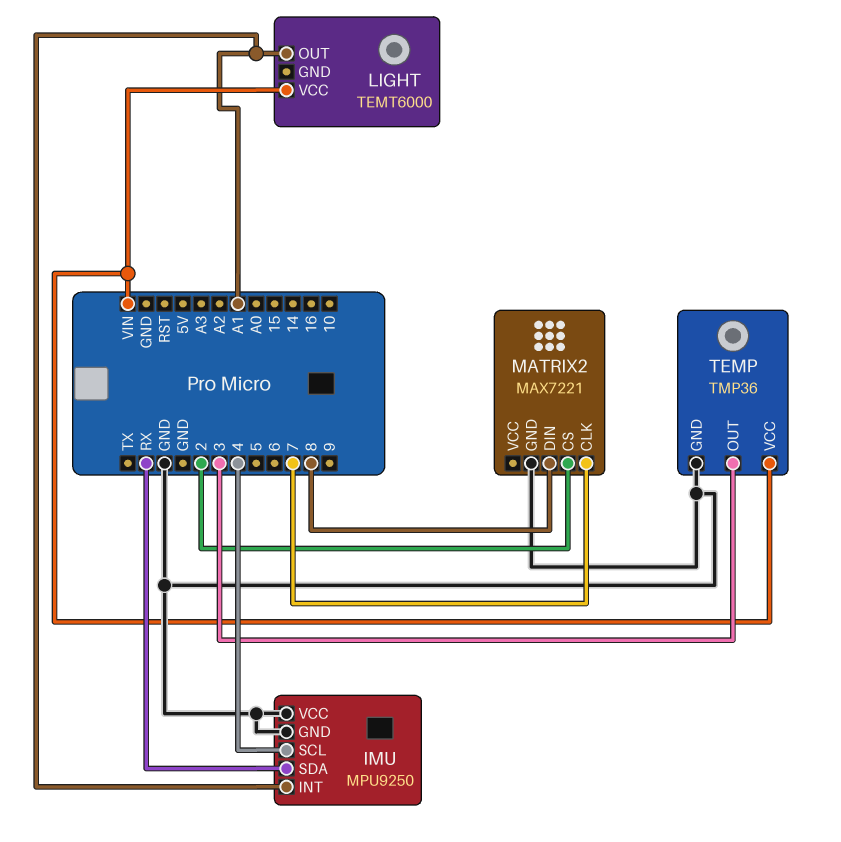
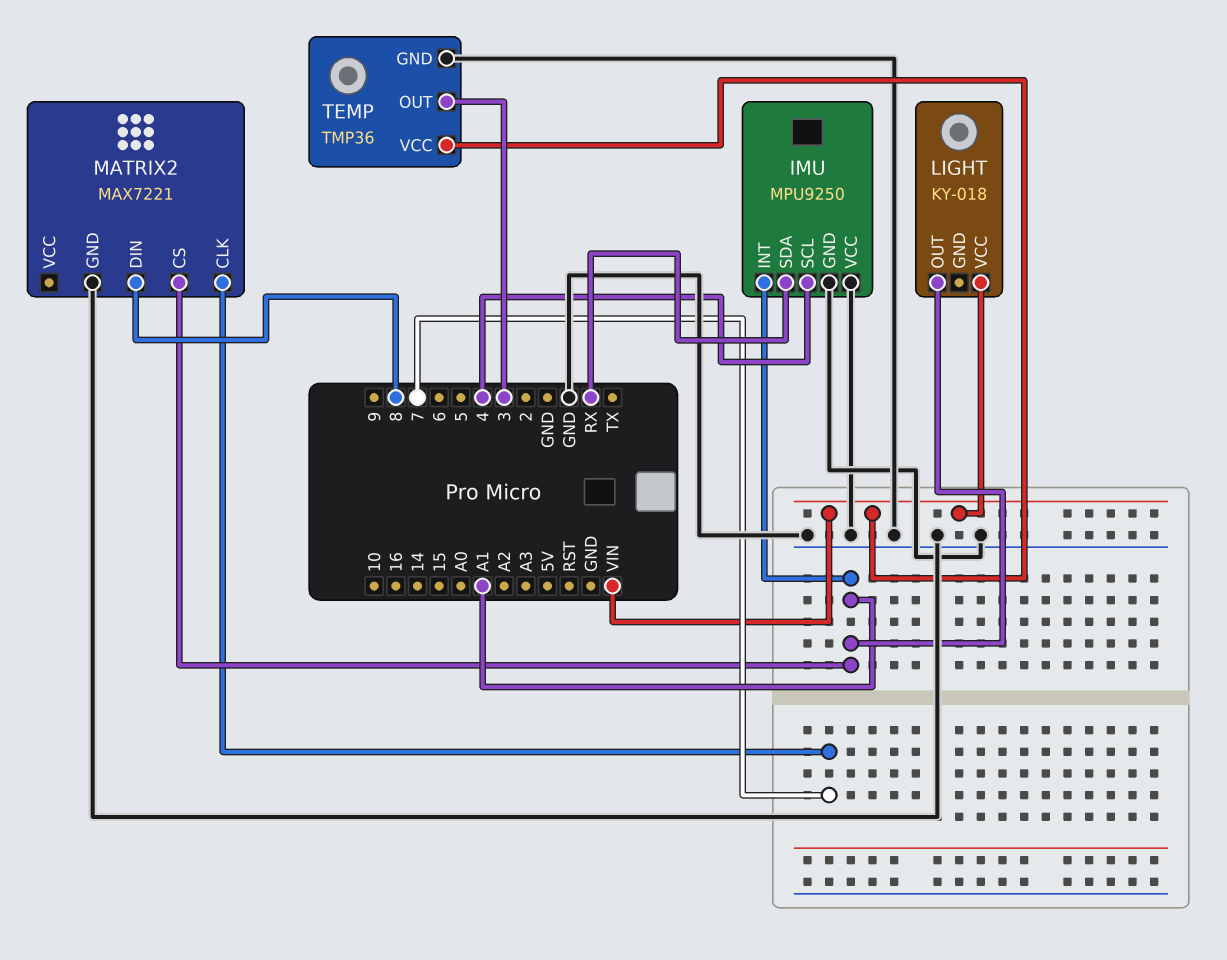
LIGHT: TEMT6000 -> KY-018
MATRIX2 pin CS: 2 -> A1

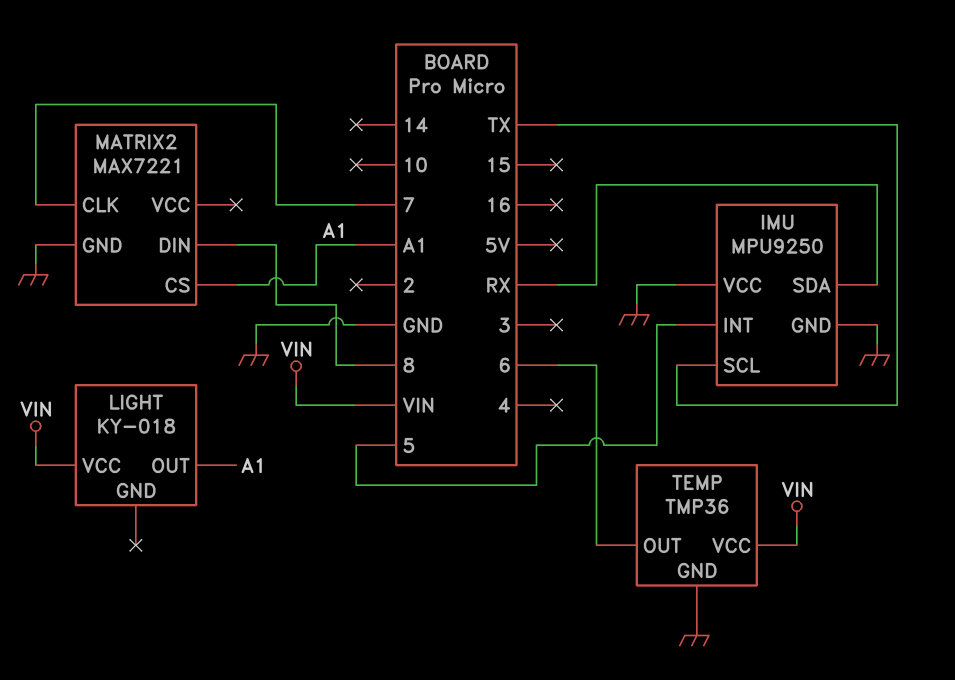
IMU pin INT: A1 -> 5
IMU pin SCL: 4 -> TX
TEMP pin OUT: 3 -> 6

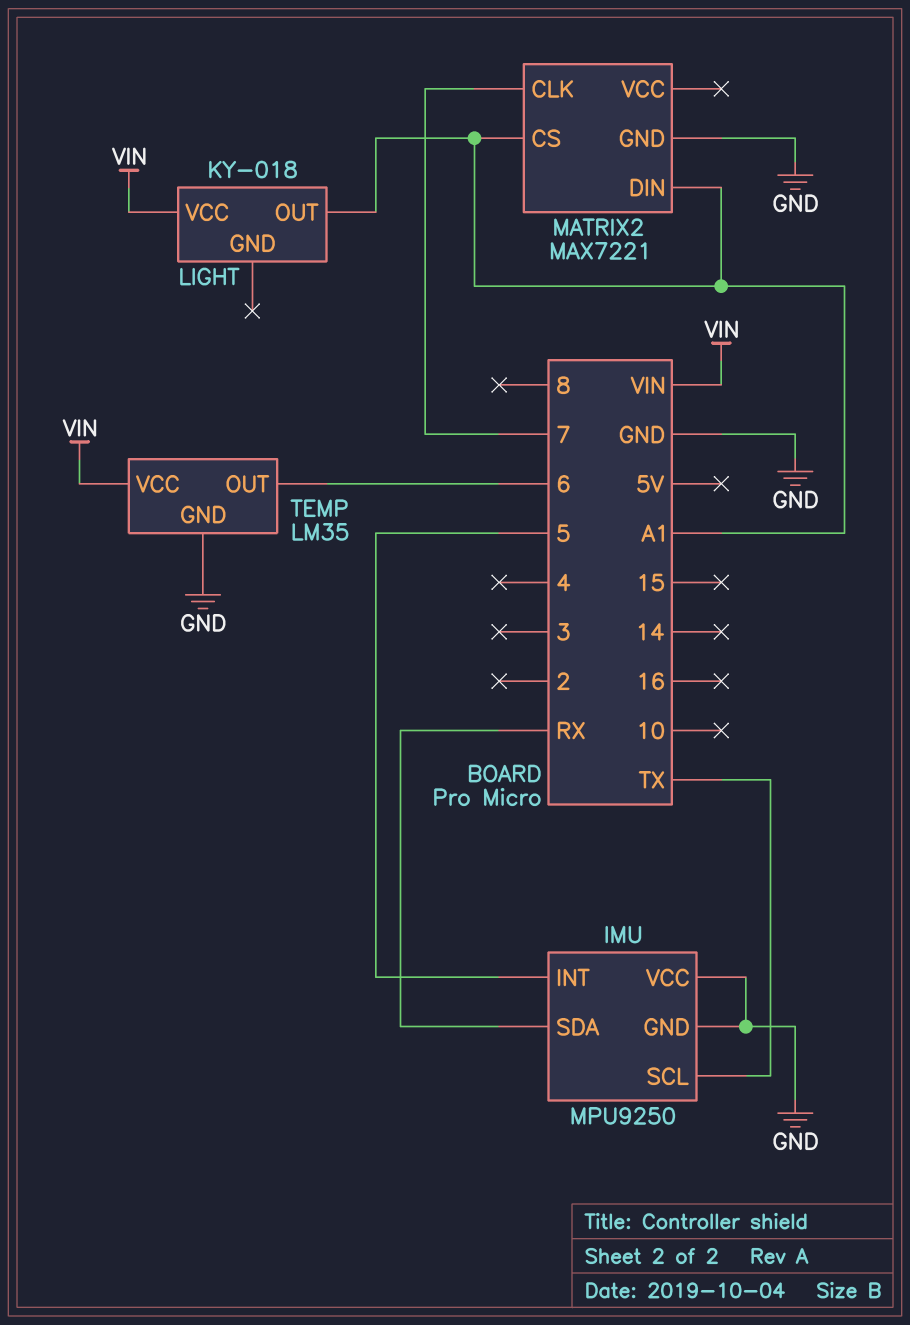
MATRIX2 pin DIN: 8 -> A1
TEMP: TMP36 -> LM35

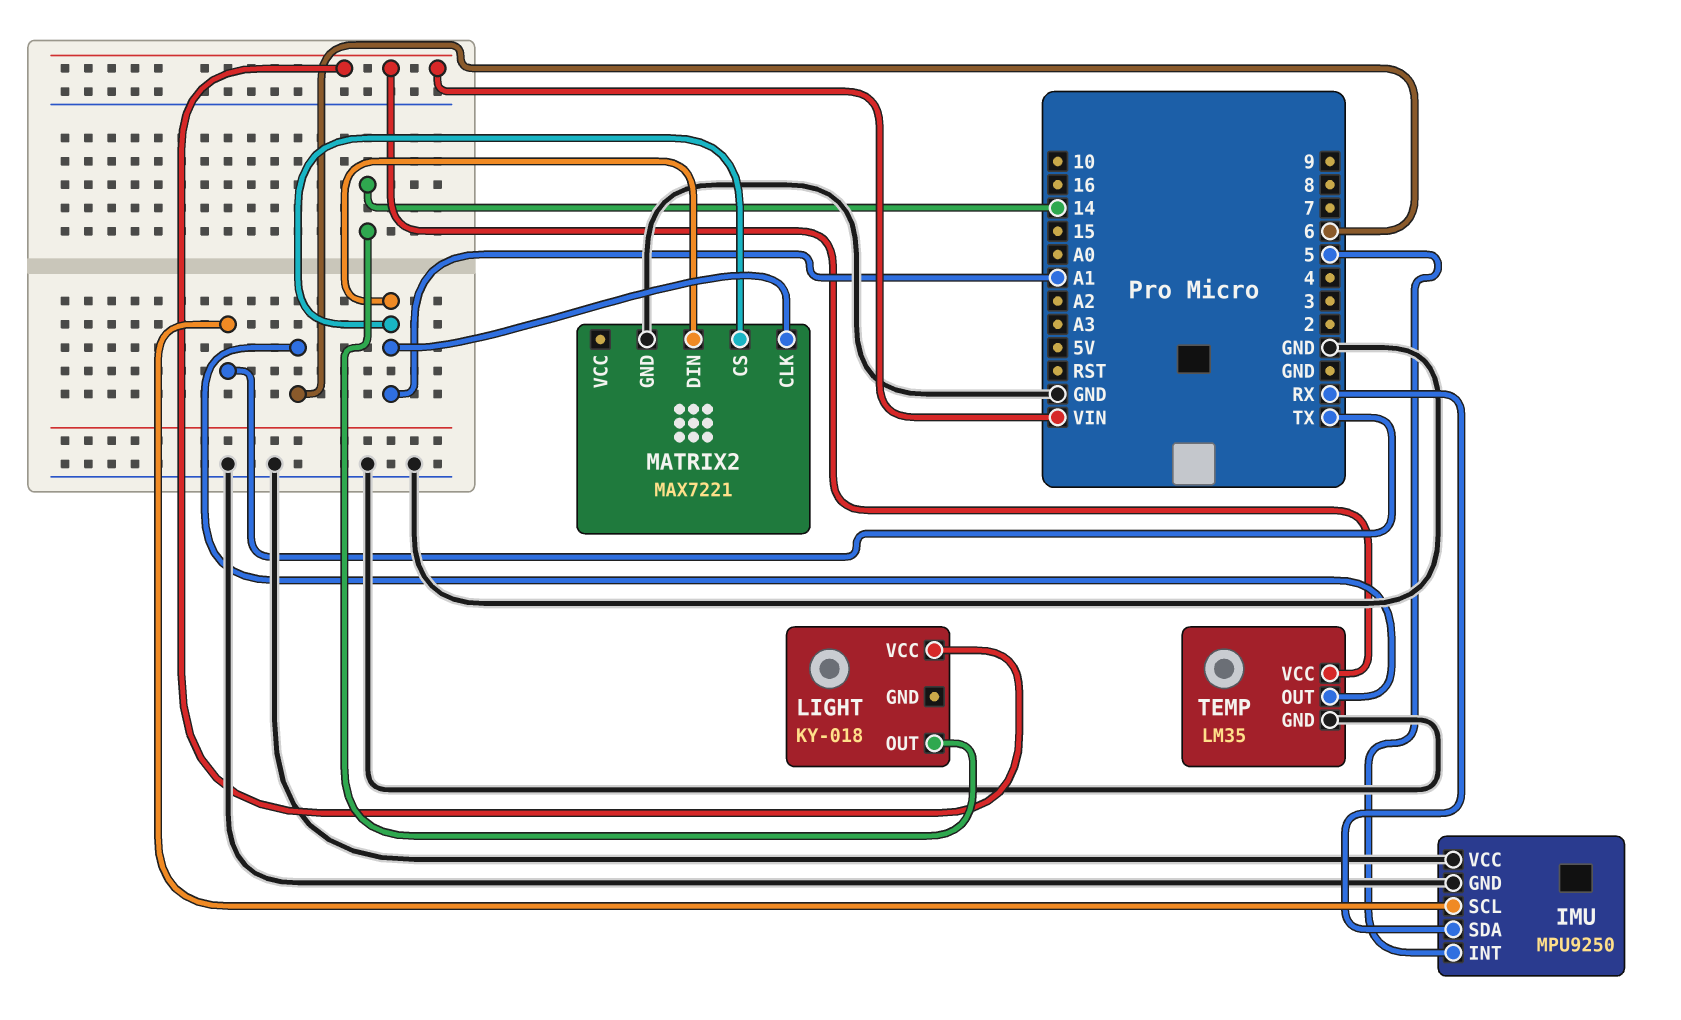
LIGHT pin OUT: A1 -> 14
MATRIX2 pin CLK: 7 -> A1

